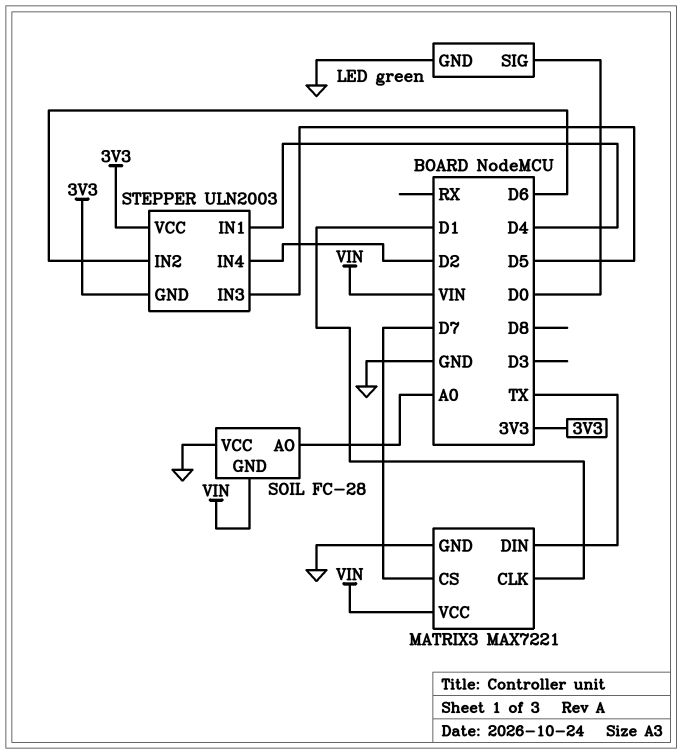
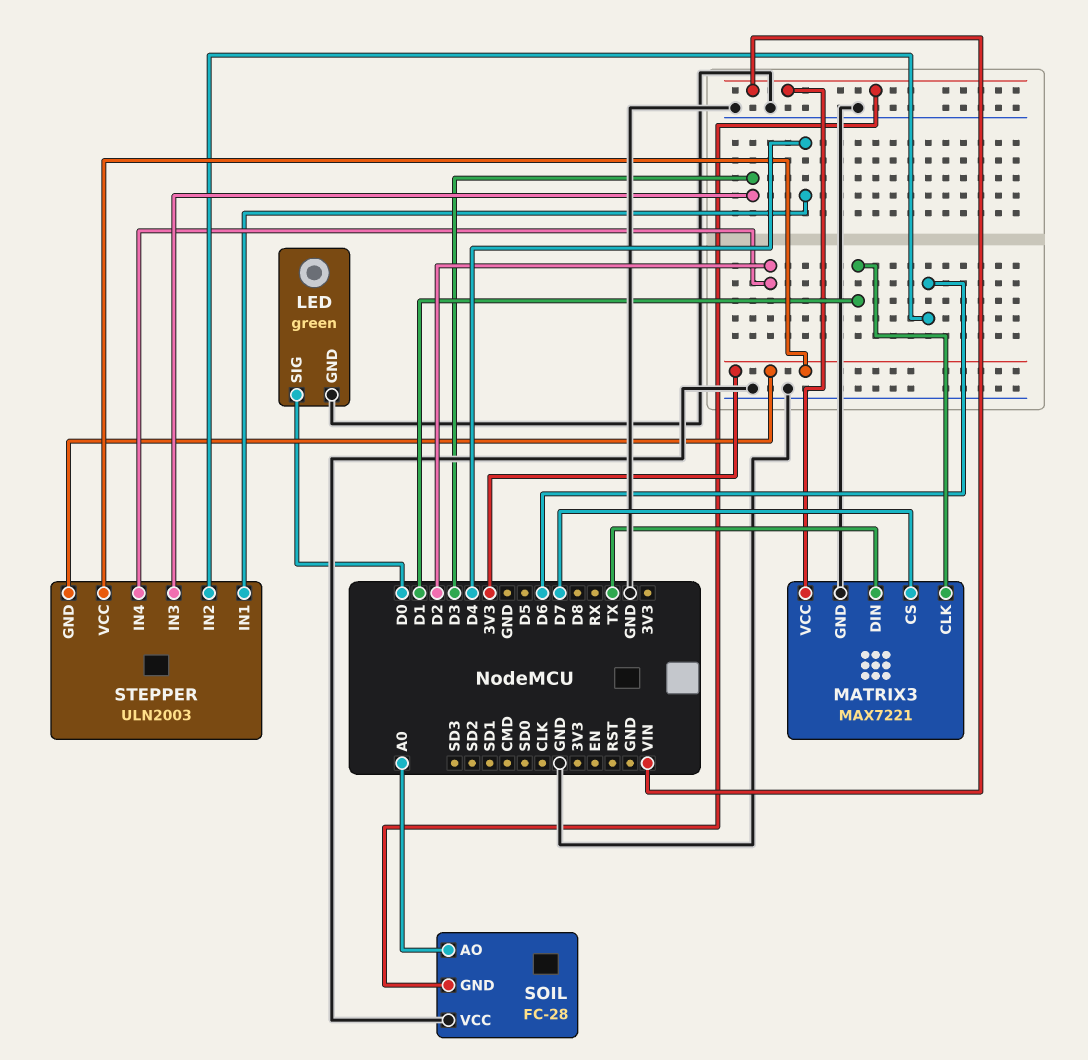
STEPPER pin IN3: D5 -> D3

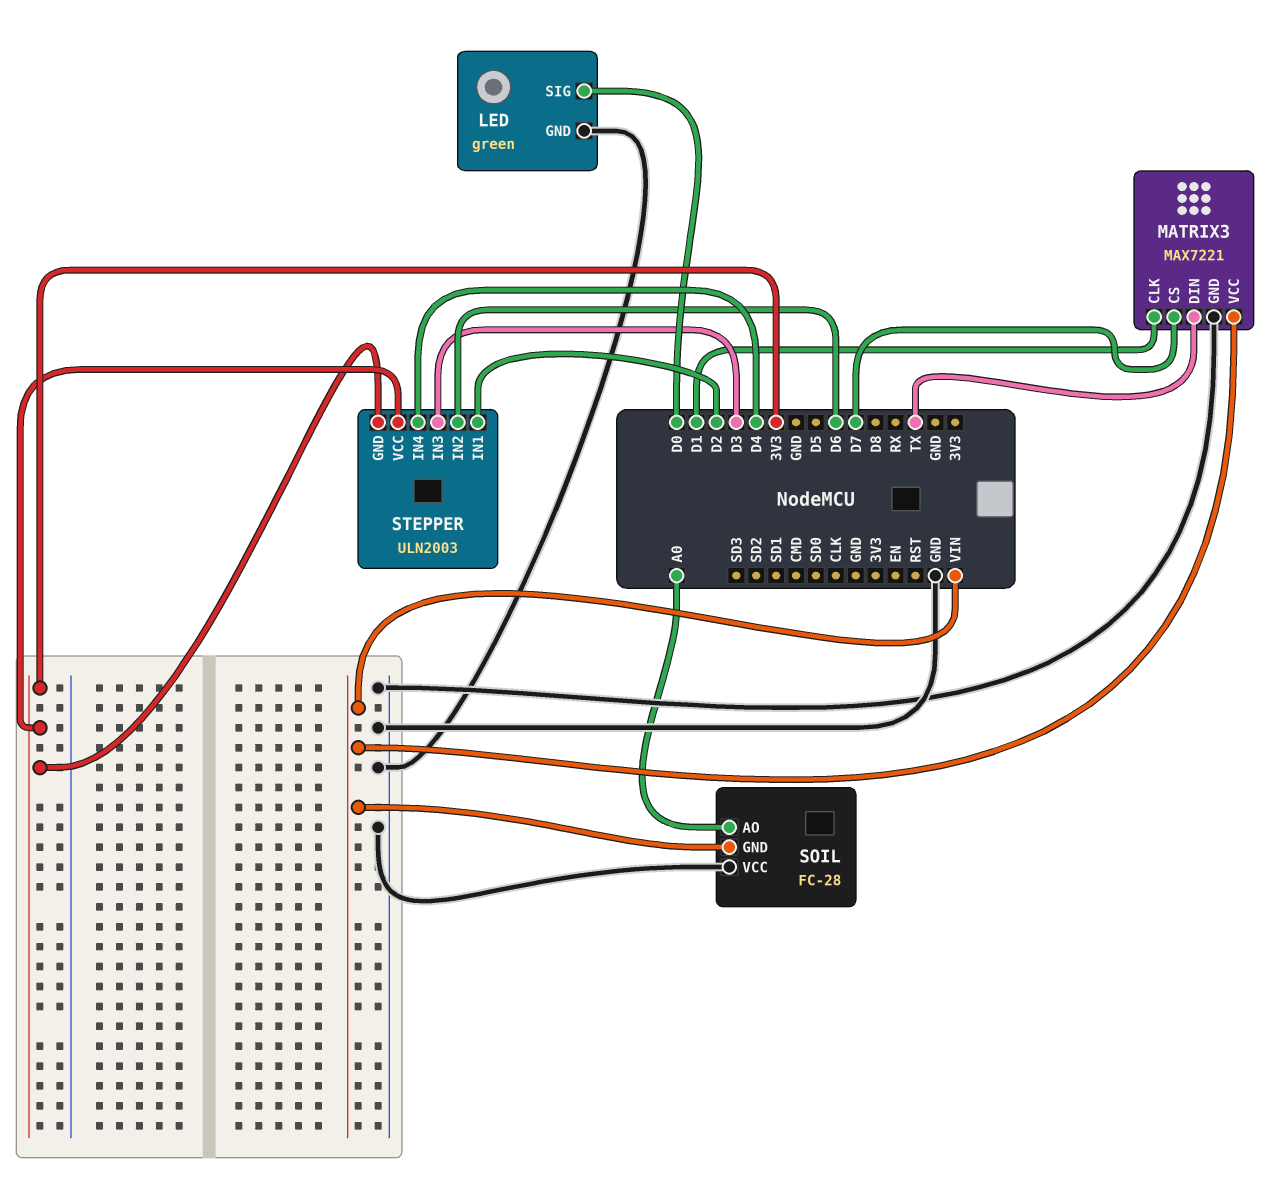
STEPPER pin IN1: D4 -> D2
STEPPER pin IN4: D2 -> D4

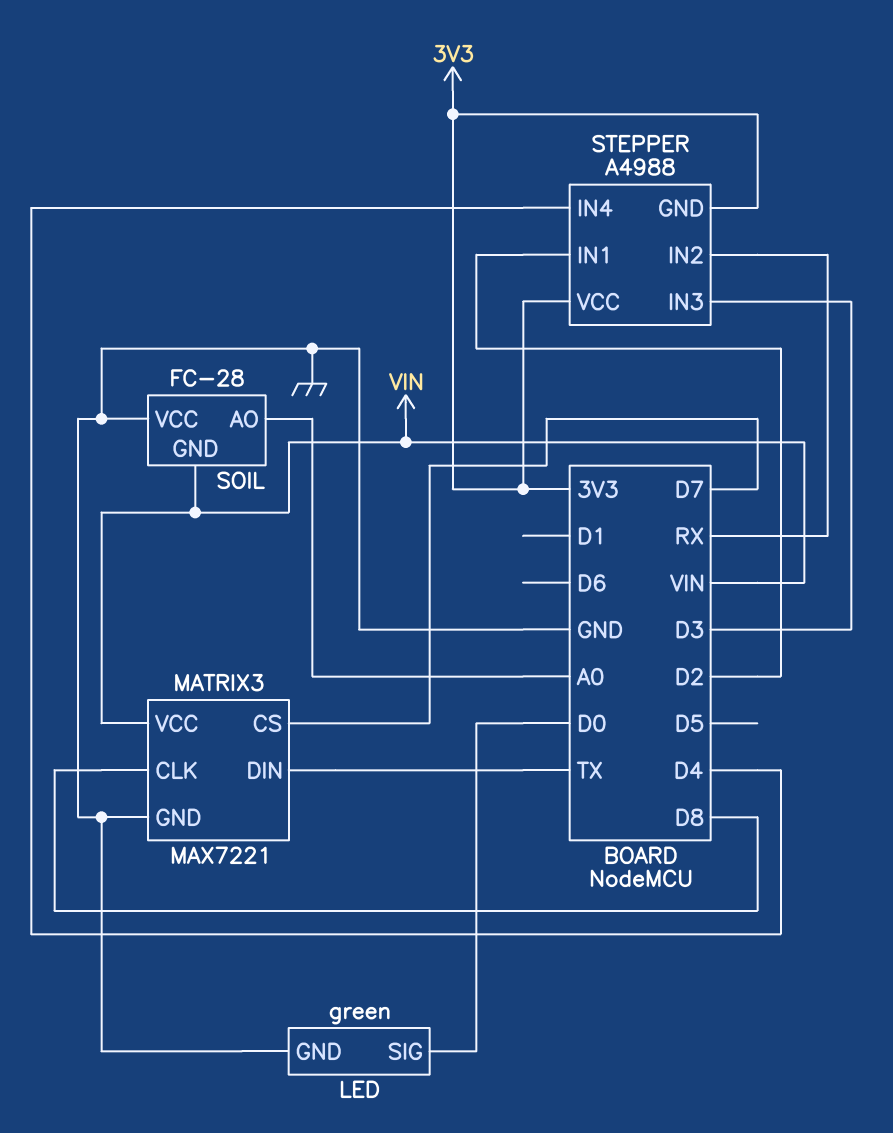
MATRIX3 pin CLK: D1 -> D8
STEPPER: ULN2003 -> A4988
STEPPER pin IN2: D6 -> RX

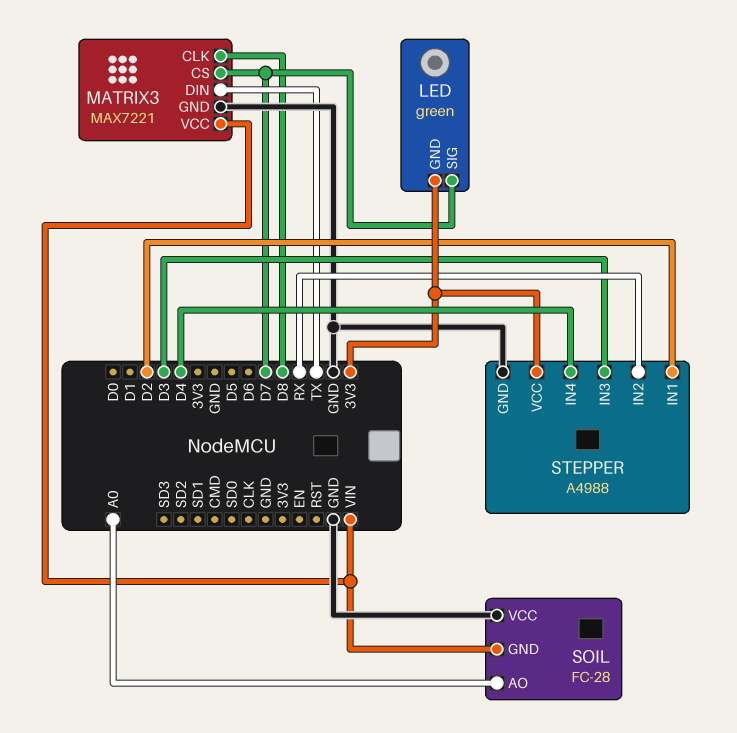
LED pin GND: GND -> 3V3
LED pin SIG: D0 -> D7
STEPPER pin GND: 3V3 -> GND

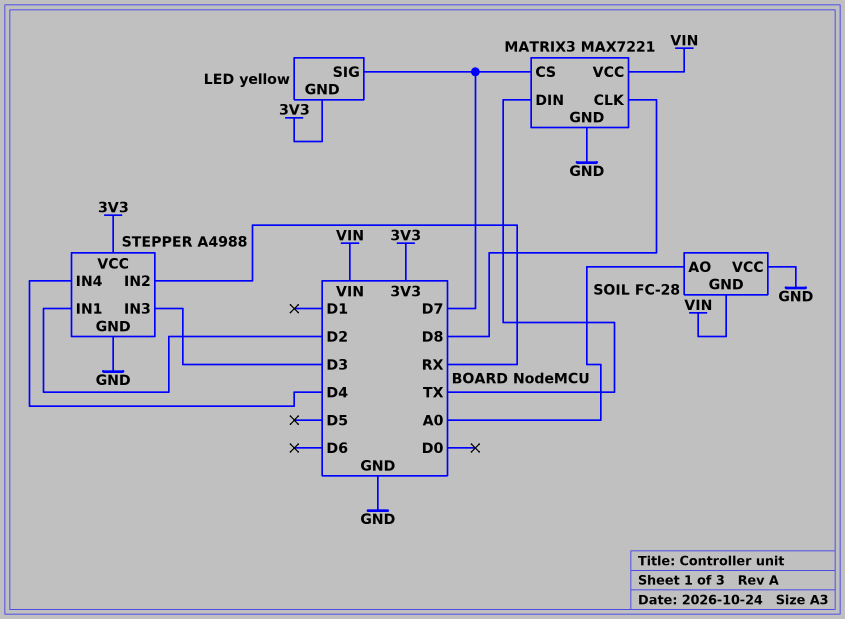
LED: green -> yellow

